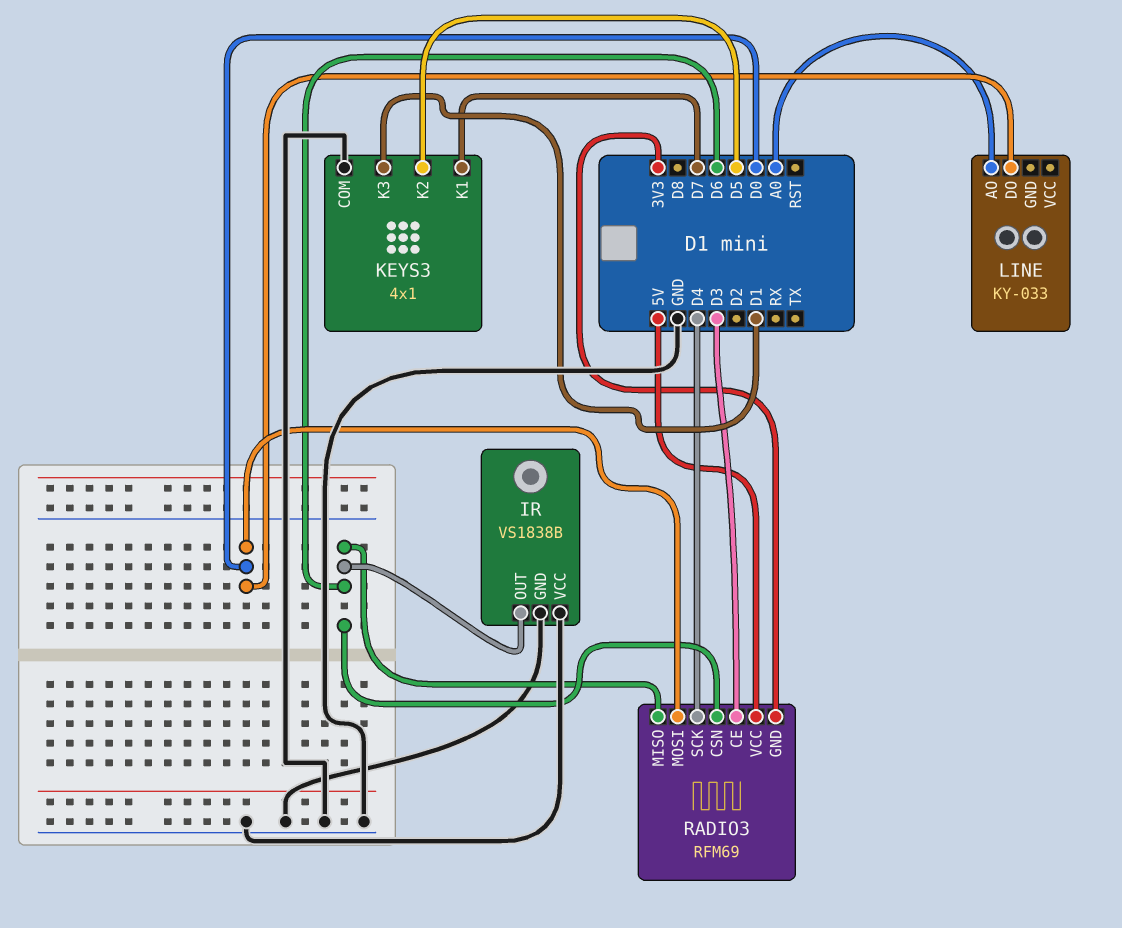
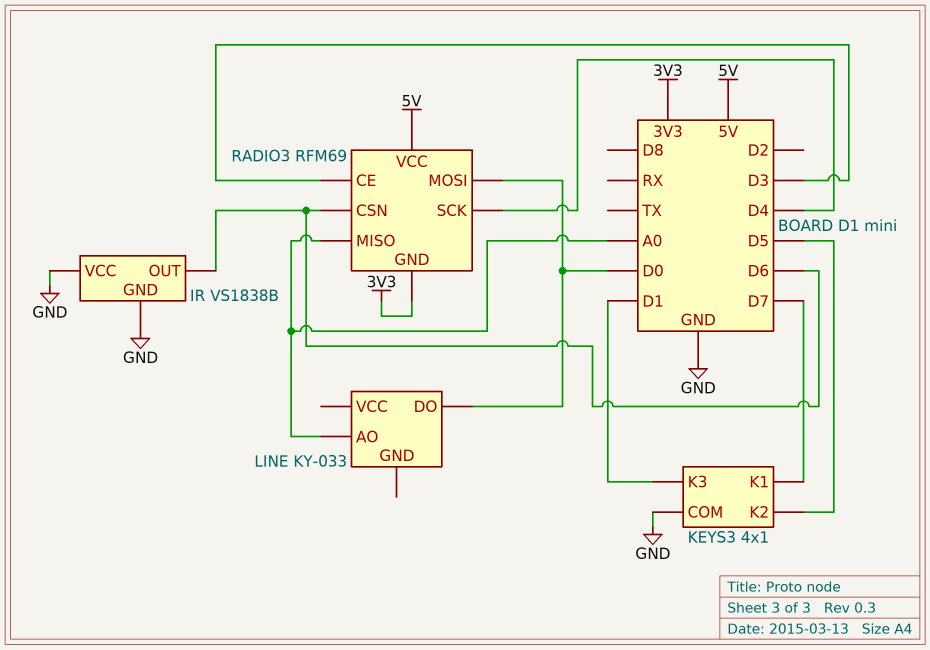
RADIO3 pin MISO: D6 -> A0

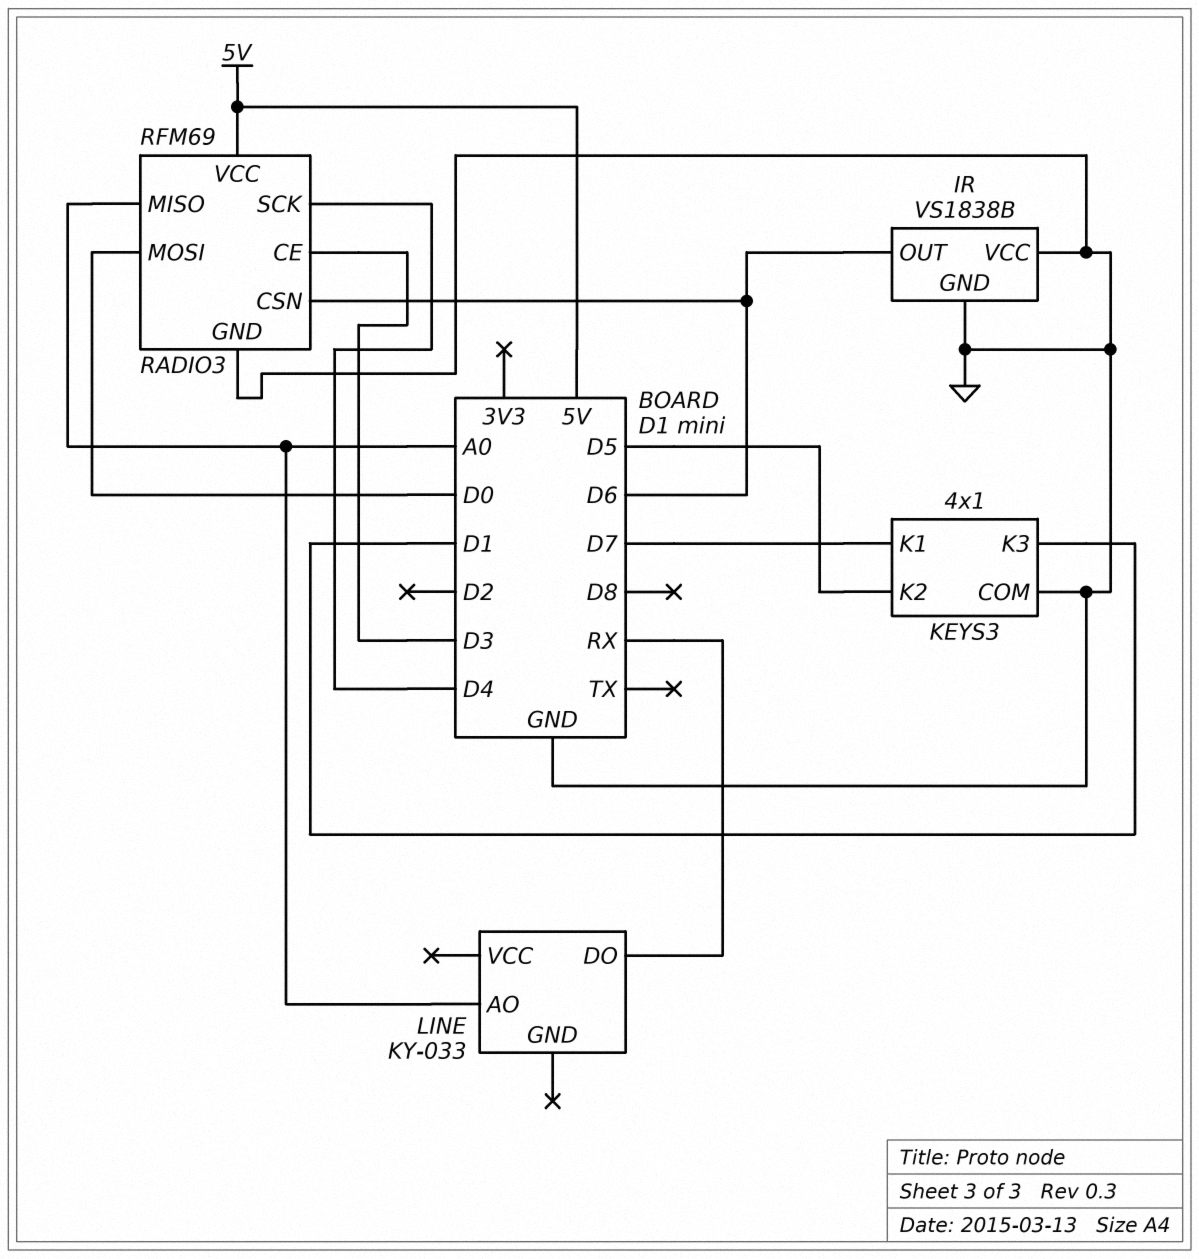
LINE pin DO: D0 -> RX
RADIO3 pin GND: 3V3 -> GND

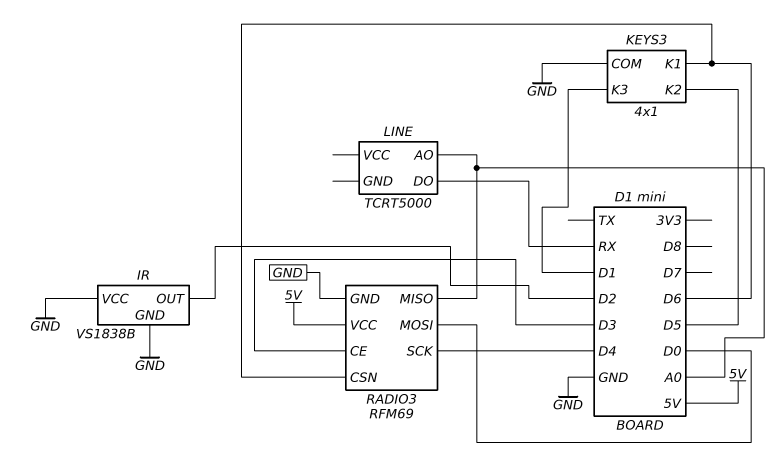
IR pin OUT: D6 -> D2
KEYS3 pin K1: D7 -> D6
LINE: KY-033 -> TCRT5000

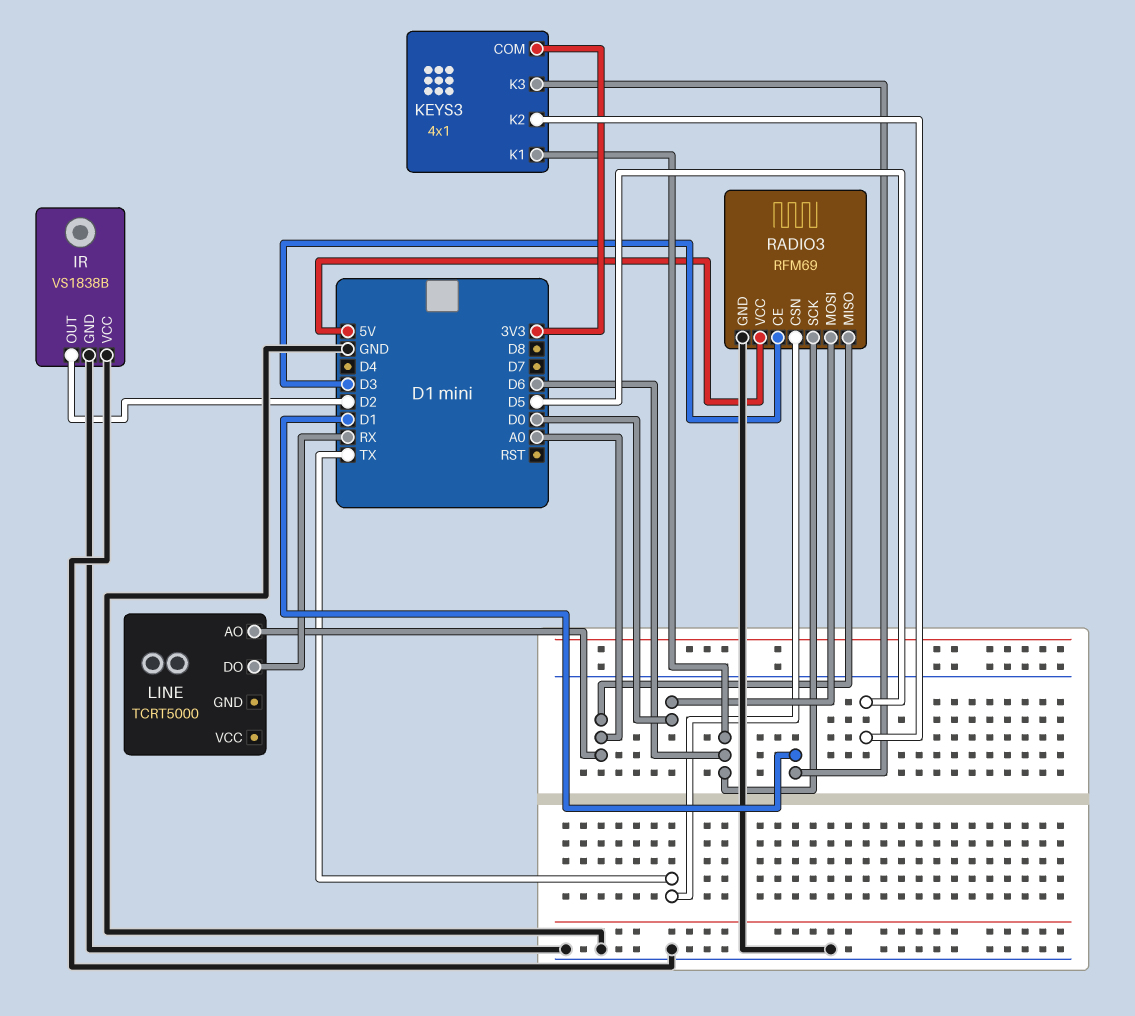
KEYS3 pin COM: GND -> 3V3
RADIO3 pin CSN: D6 -> TX
RADIO3 pin SCK: D4 -> D6

